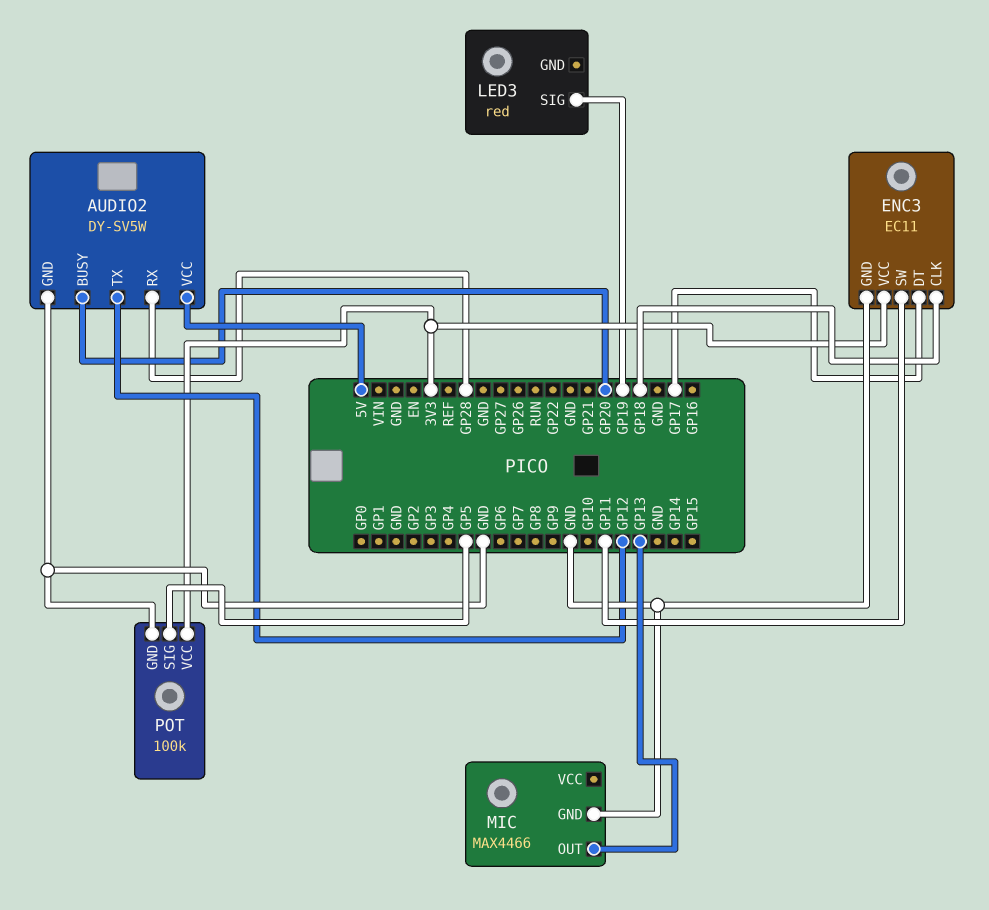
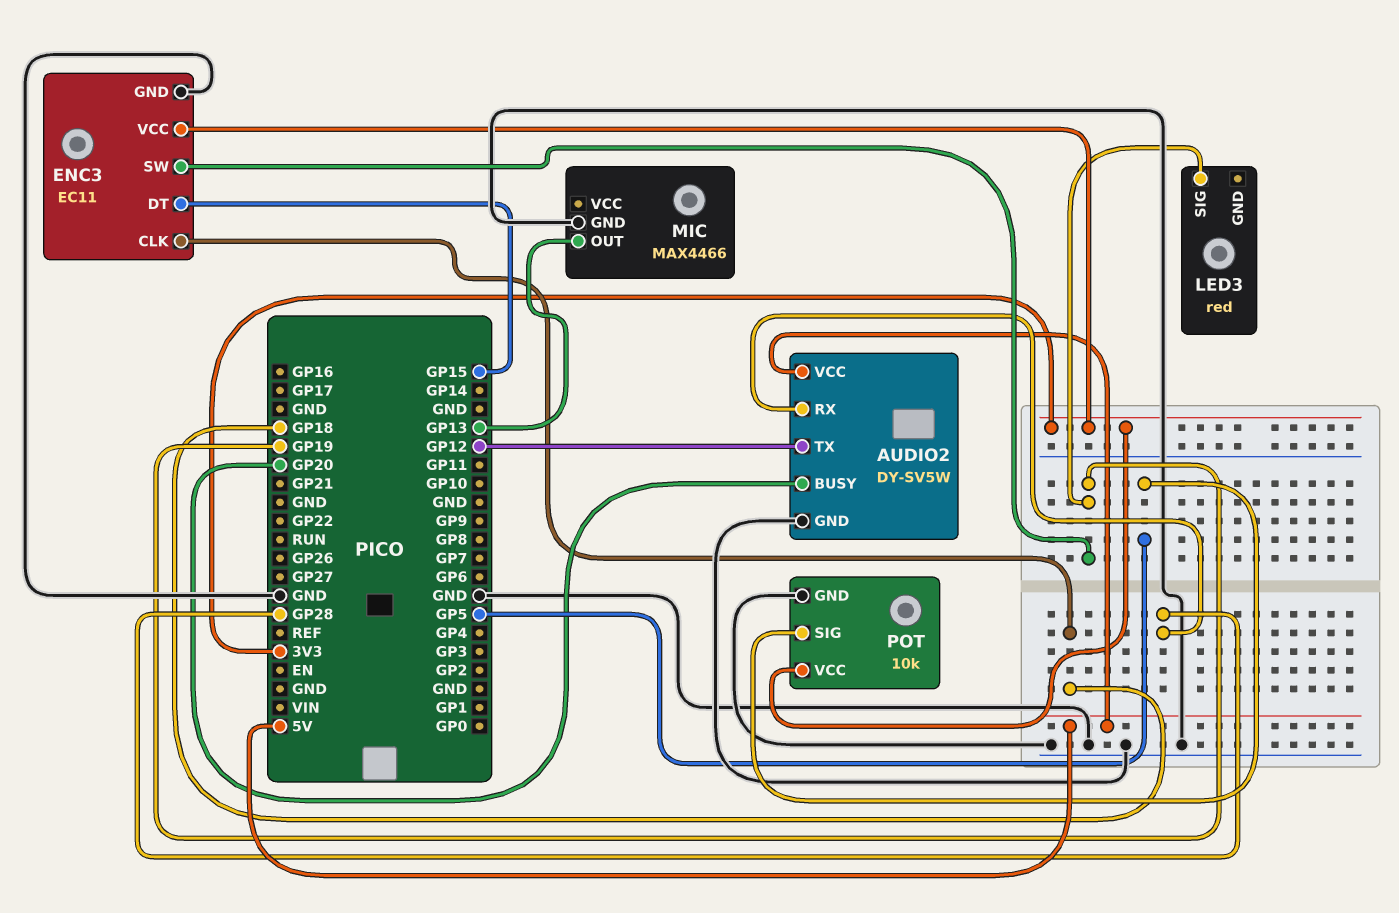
ENC3 pin DT: GP17 -> GP15
ENC3 pin SW: GP11 -> GP19
POT: 100k -> 10k

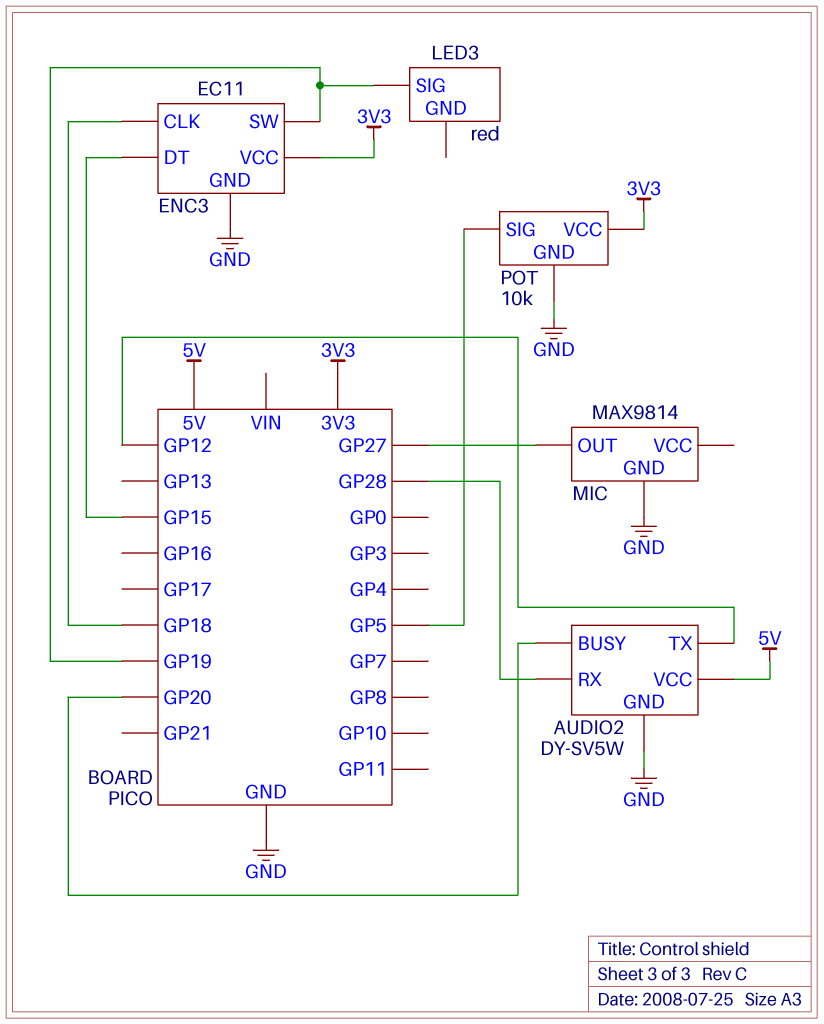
MIC: MAX4466 -> MAX9814
MIC pin OUT: GP13 -> GP27

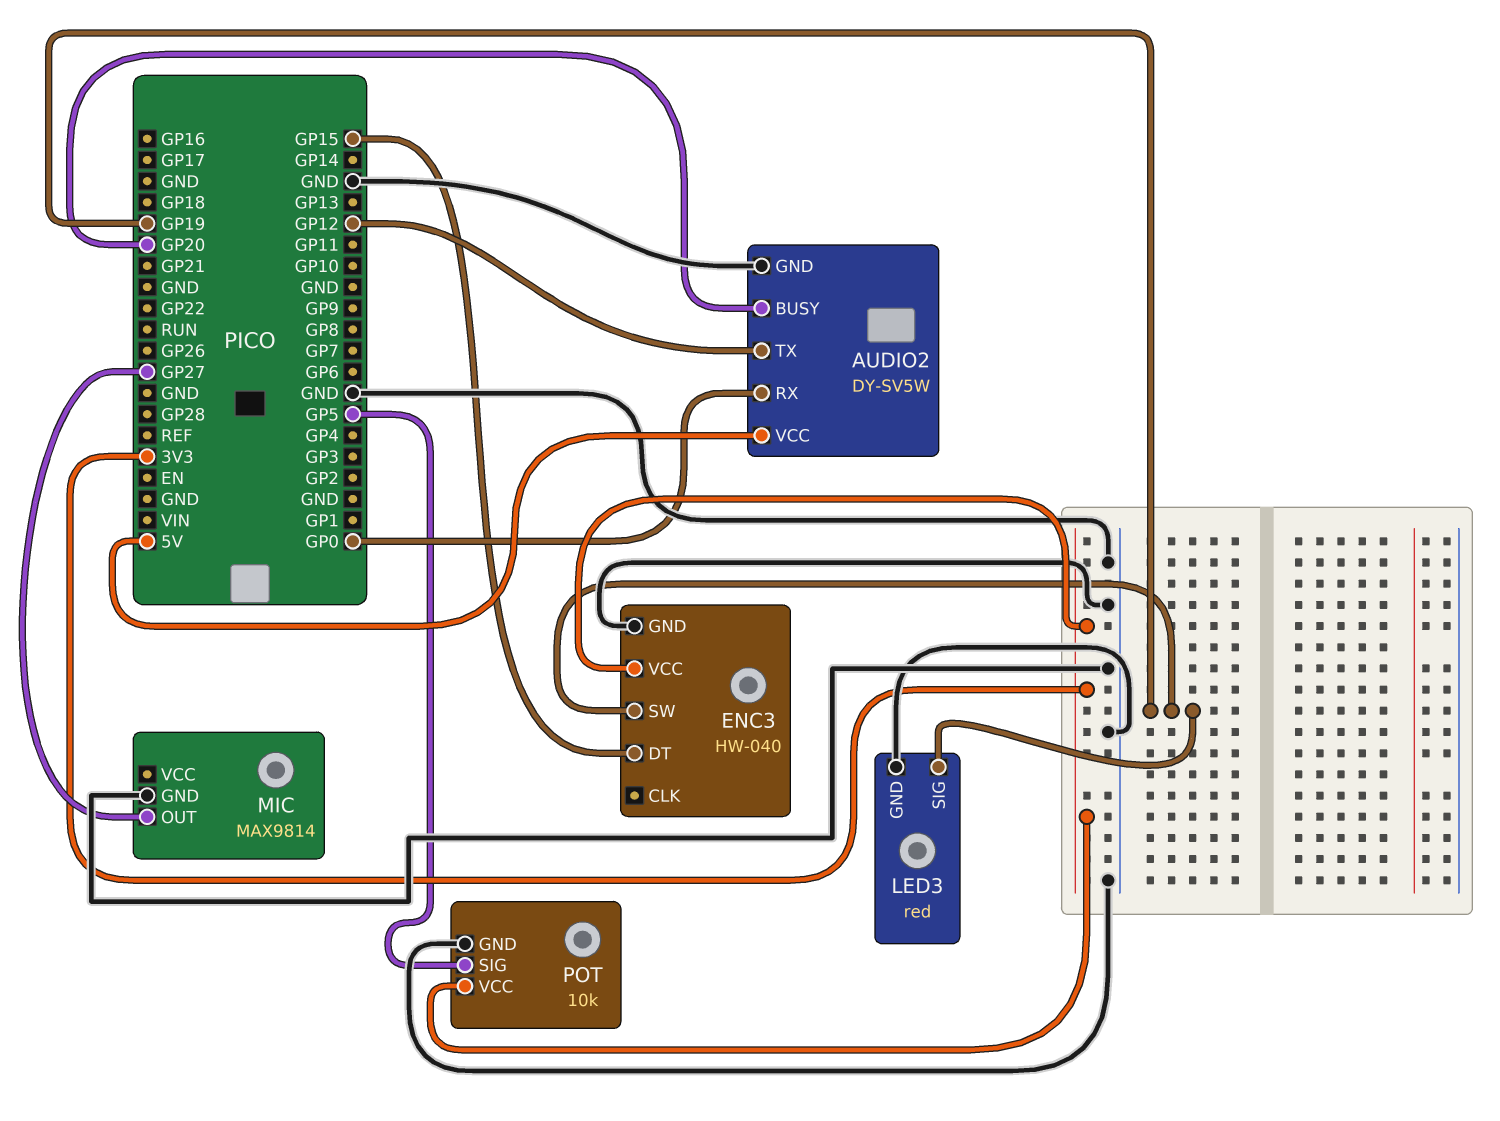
AUDIO2 pin RX: GP28 -> GP0
ENC3: EC11 -> HW-040
ENC3 pin CLK: GP18 -> none
LED3 pin GND: none -> GND

